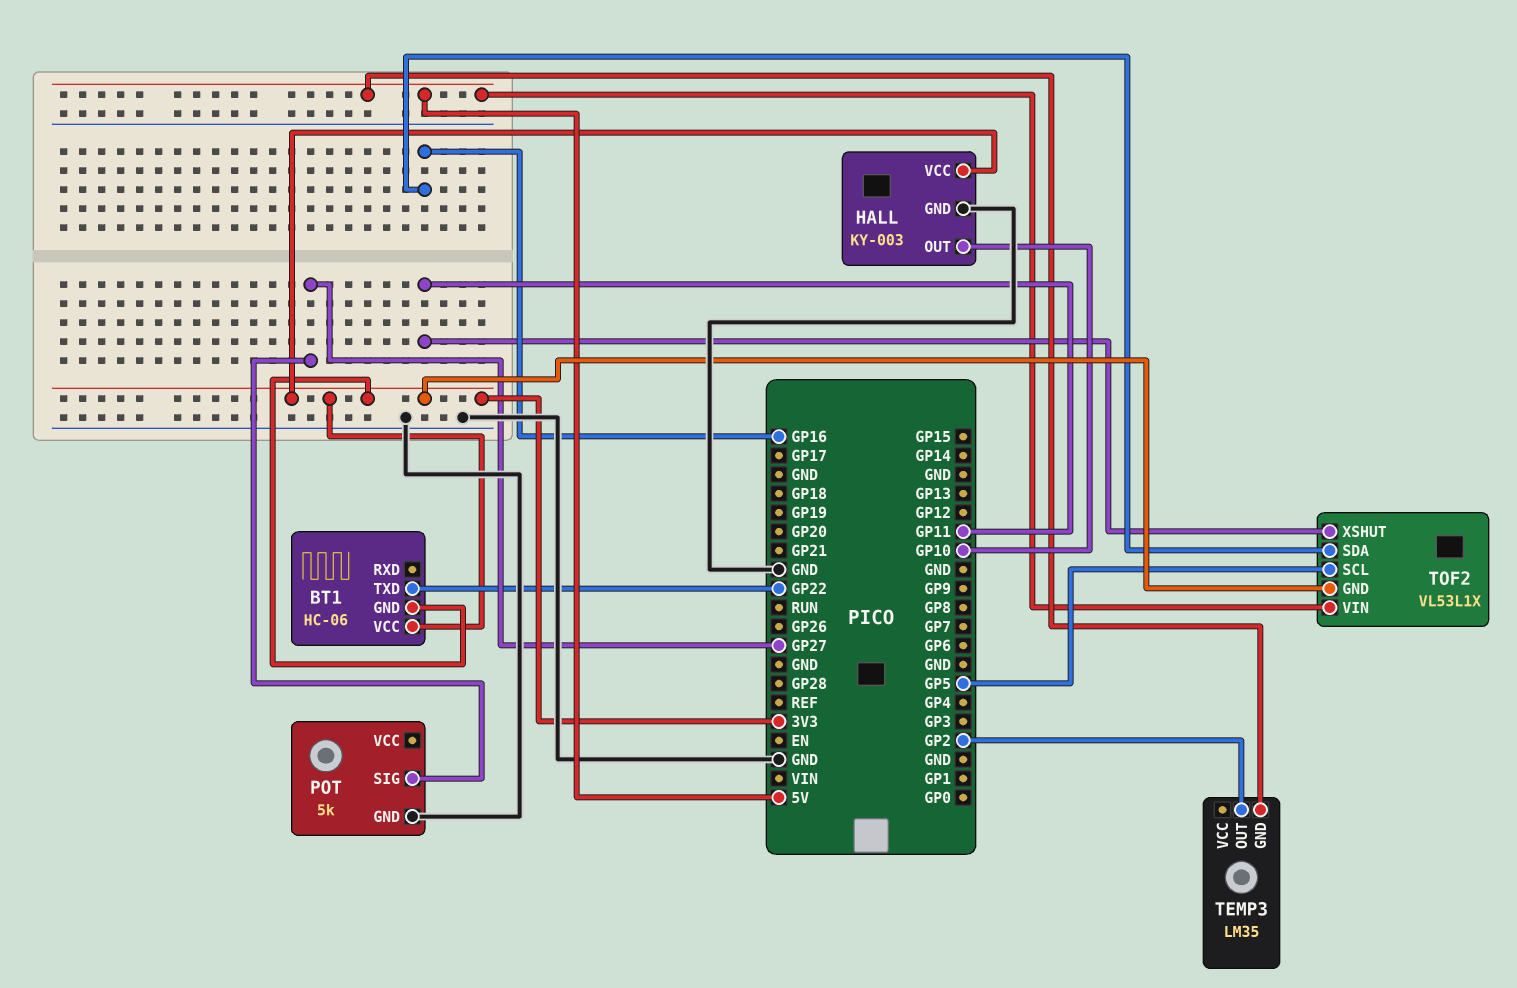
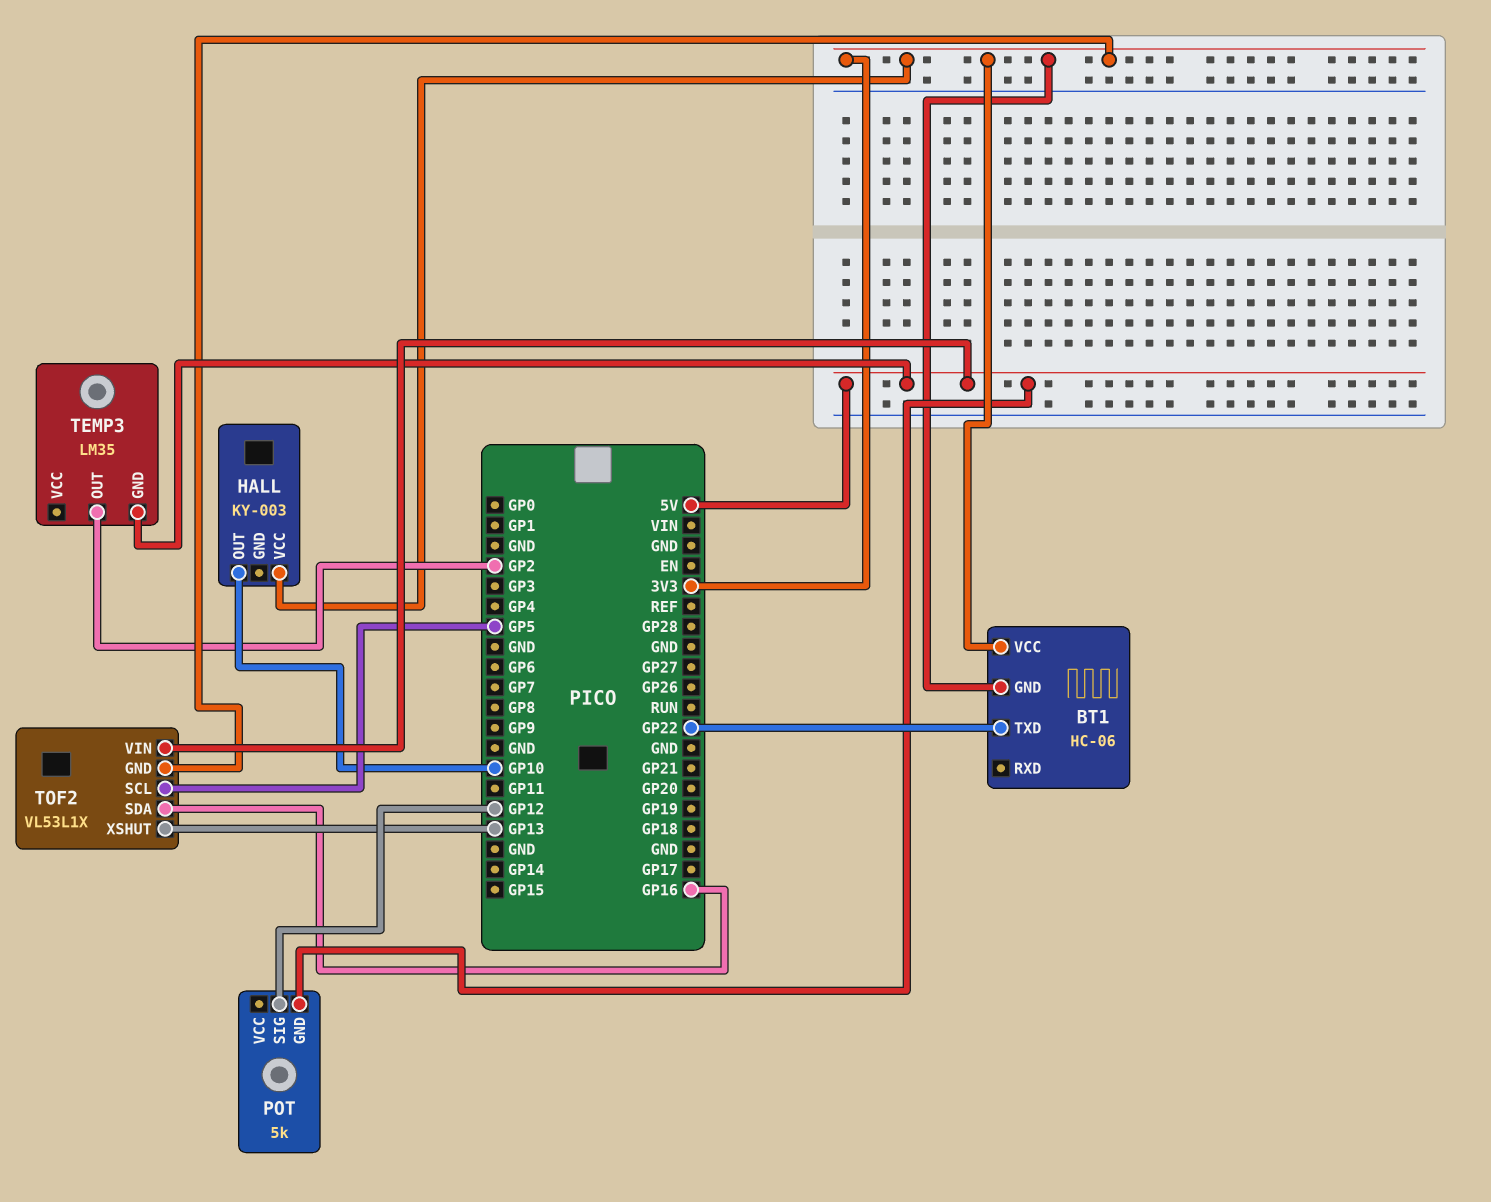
HALL pin GND: GND -> none
POT pin GND: GND -> 5V
POT pin SIG: GP27 -> GP12
TOF2 pin XSHUT: GP11 -> GP13

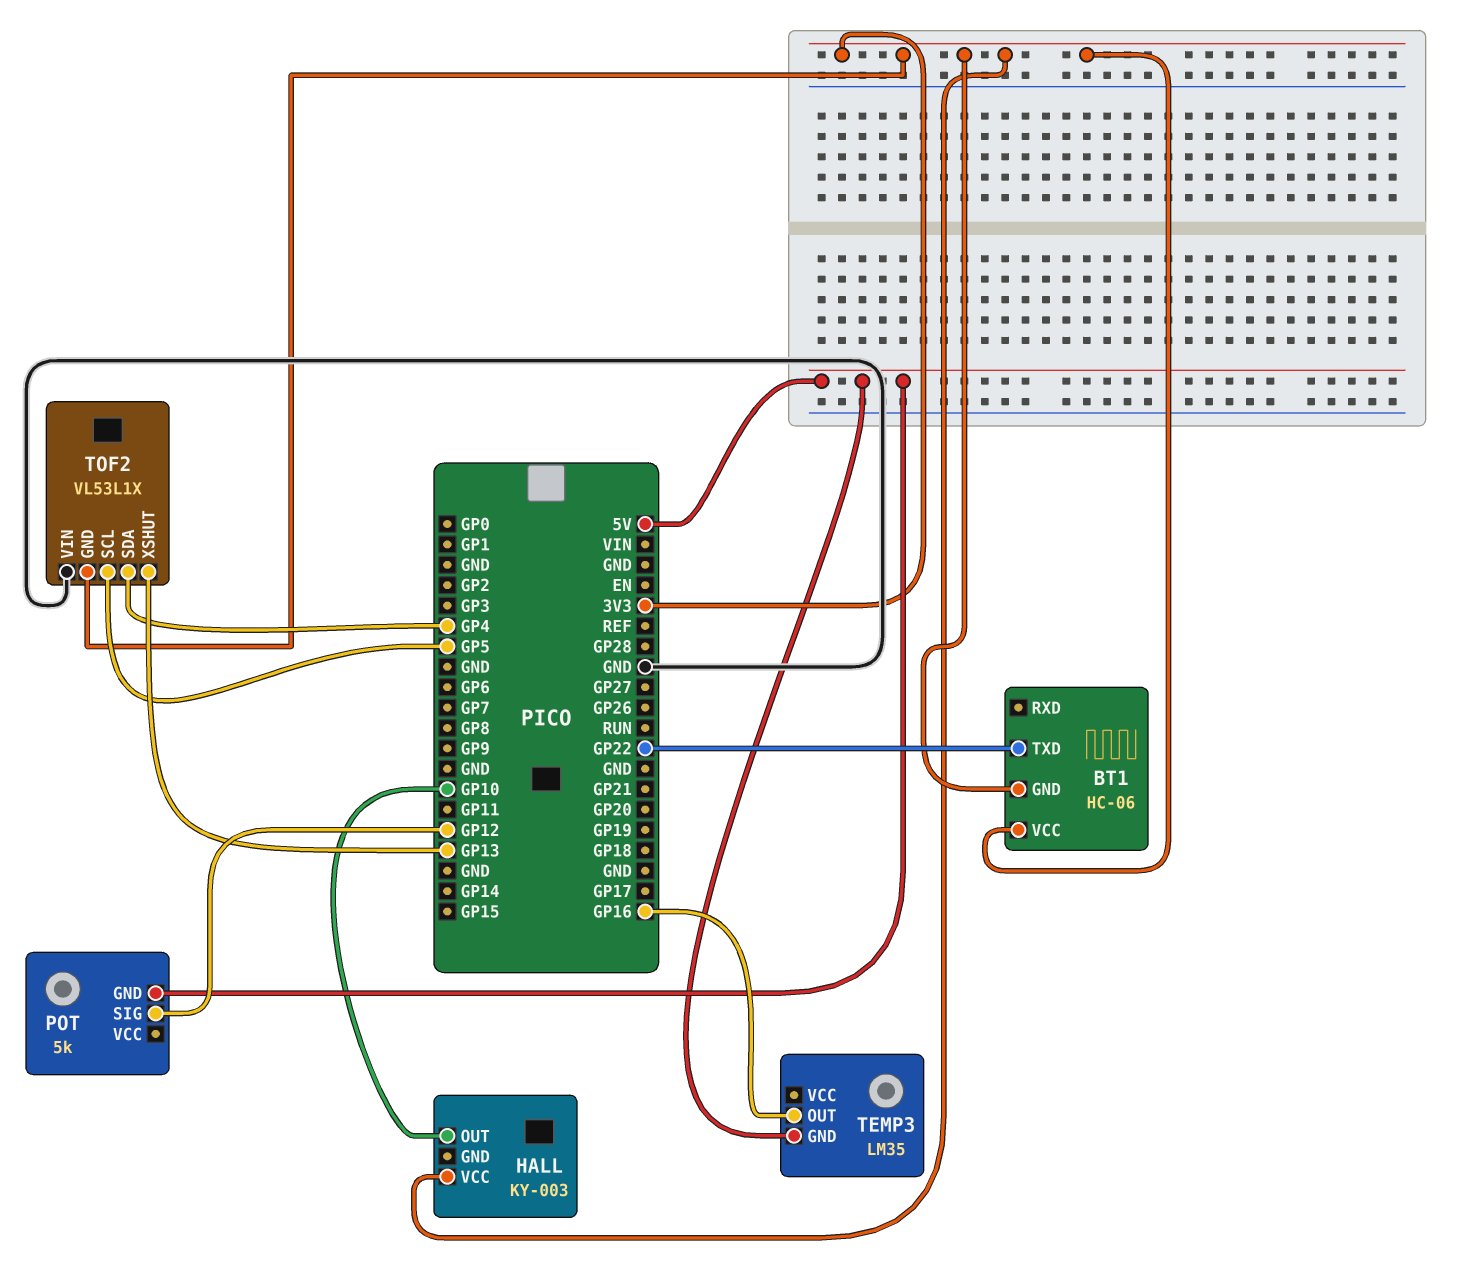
TEMP3 pin OUT: GP2 -> GP16
TOF2 pin SDA: GP16 -> GP4
TOF2 pin VIN: 5V -> GND

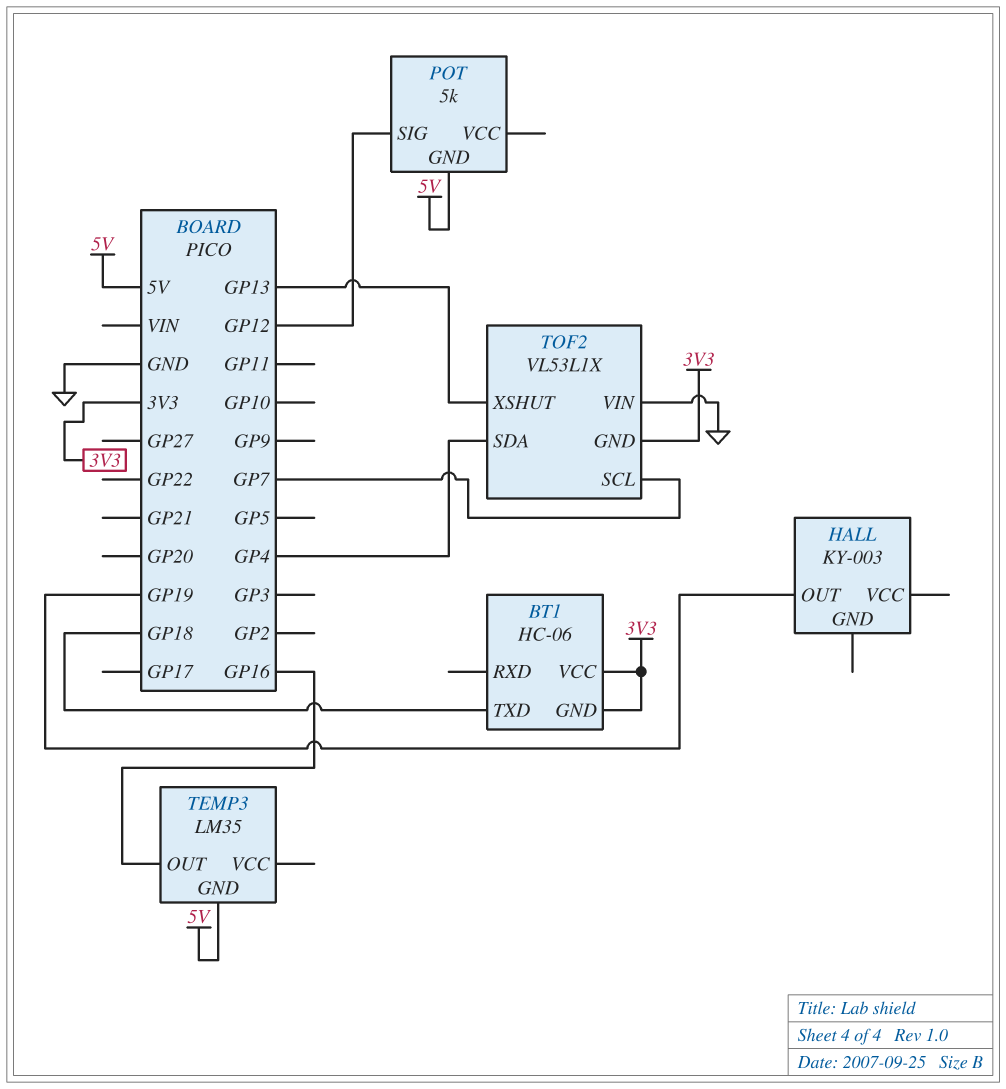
BT1 pin TXD: GP22 -> GP18
HALL pin OUT: GP10 -> GP19
HALL pin VCC: 3V3 -> none
TOF2 pin SCL: GP5 -> GP7

